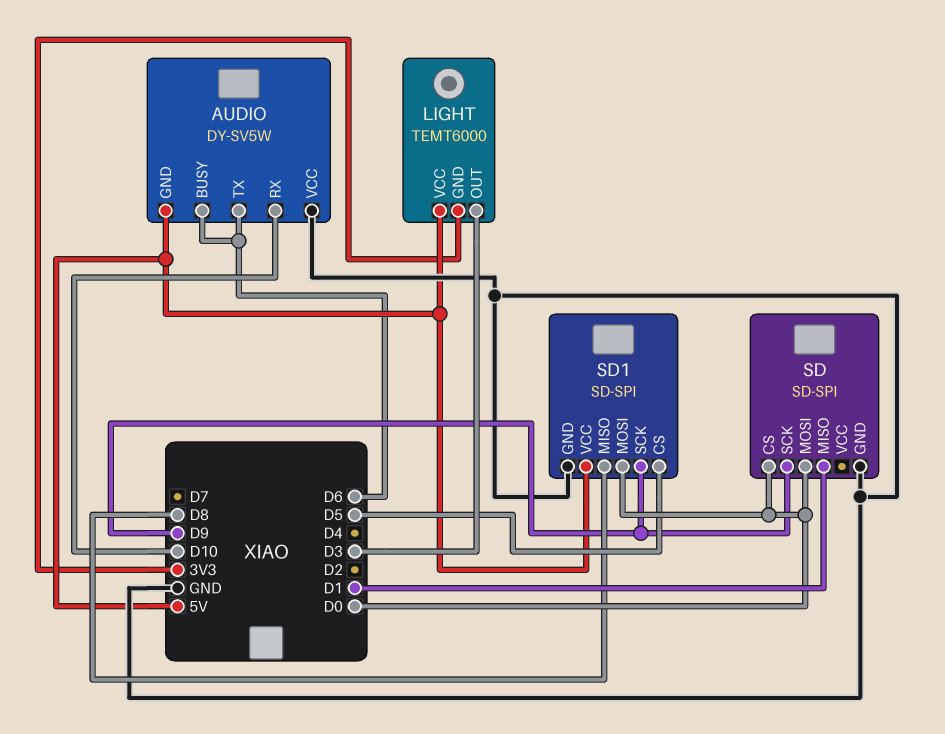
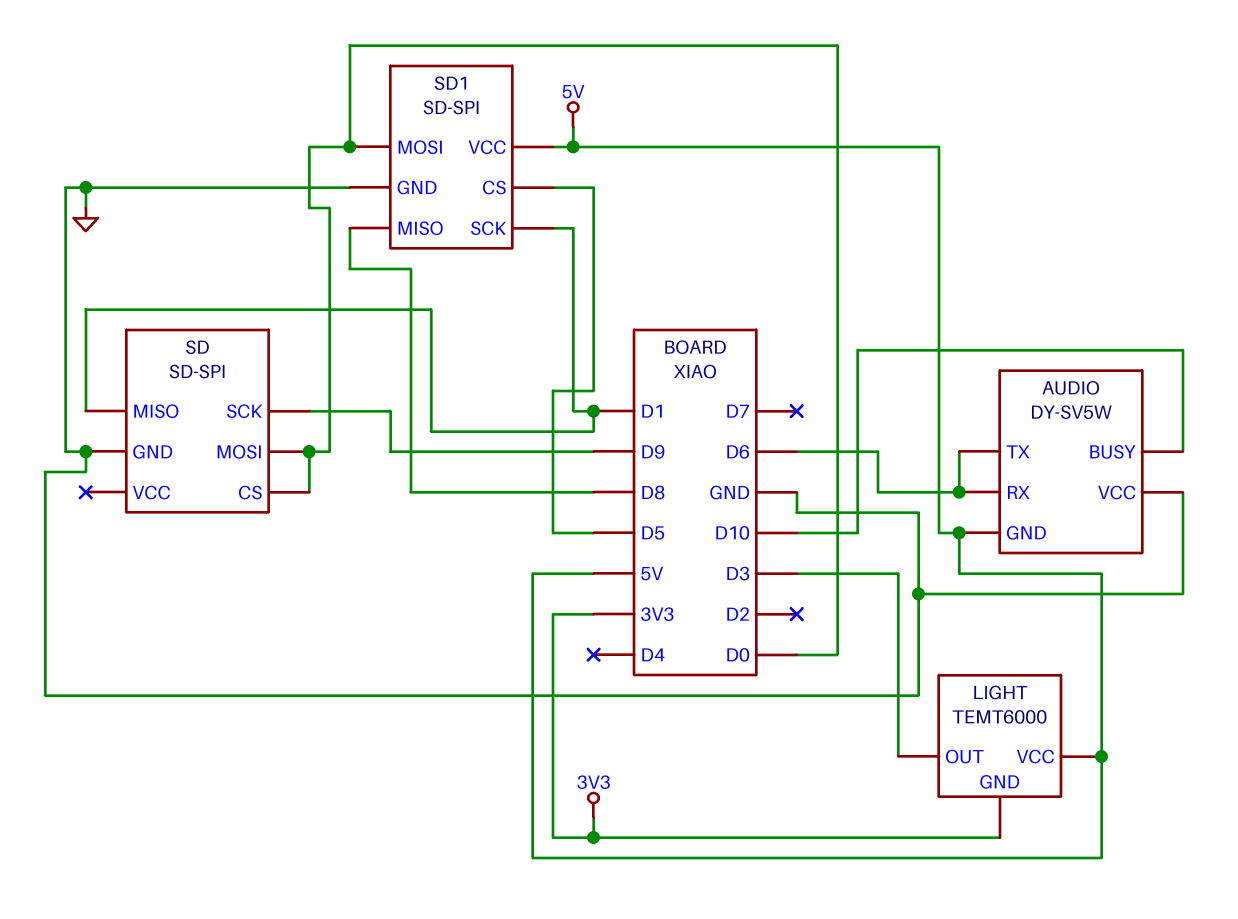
AUDIO pin BUSY: D6 -> D10
AUDIO pin RX: D10 -> D6
SD1 pin SCK: D9 -> D1

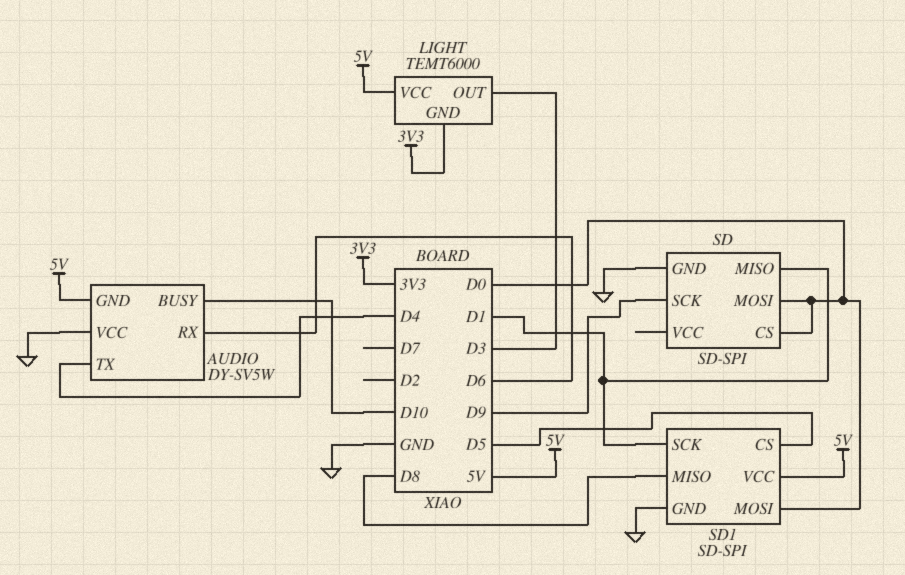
AUDIO pin TX: D6 -> D4

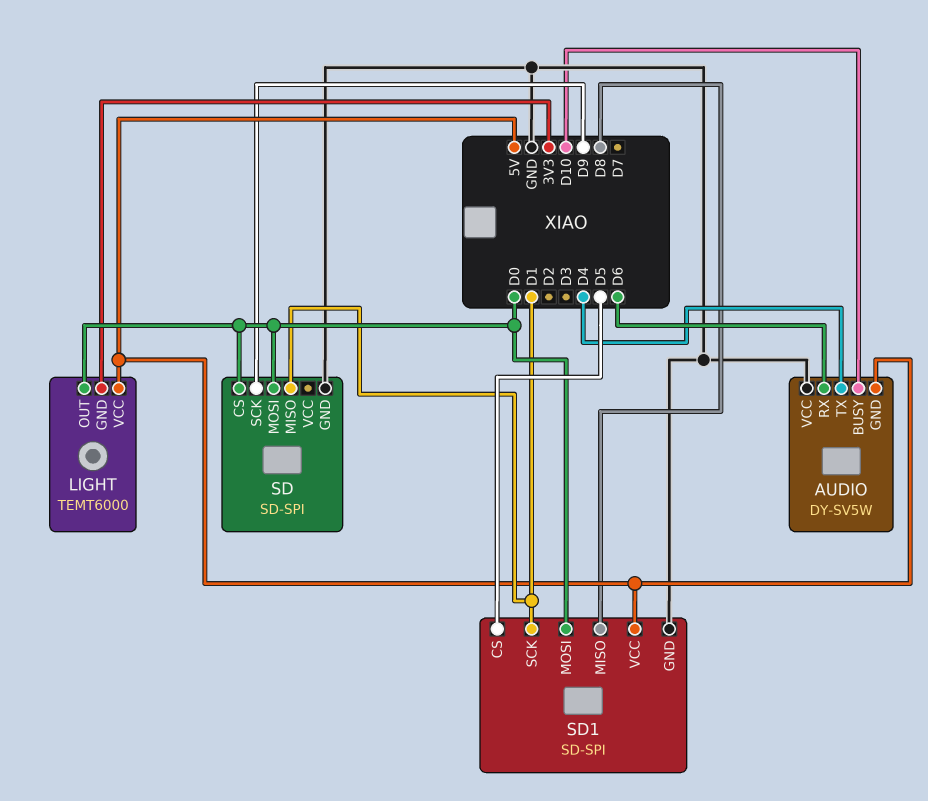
LIGHT pin OUT: D3 -> D0

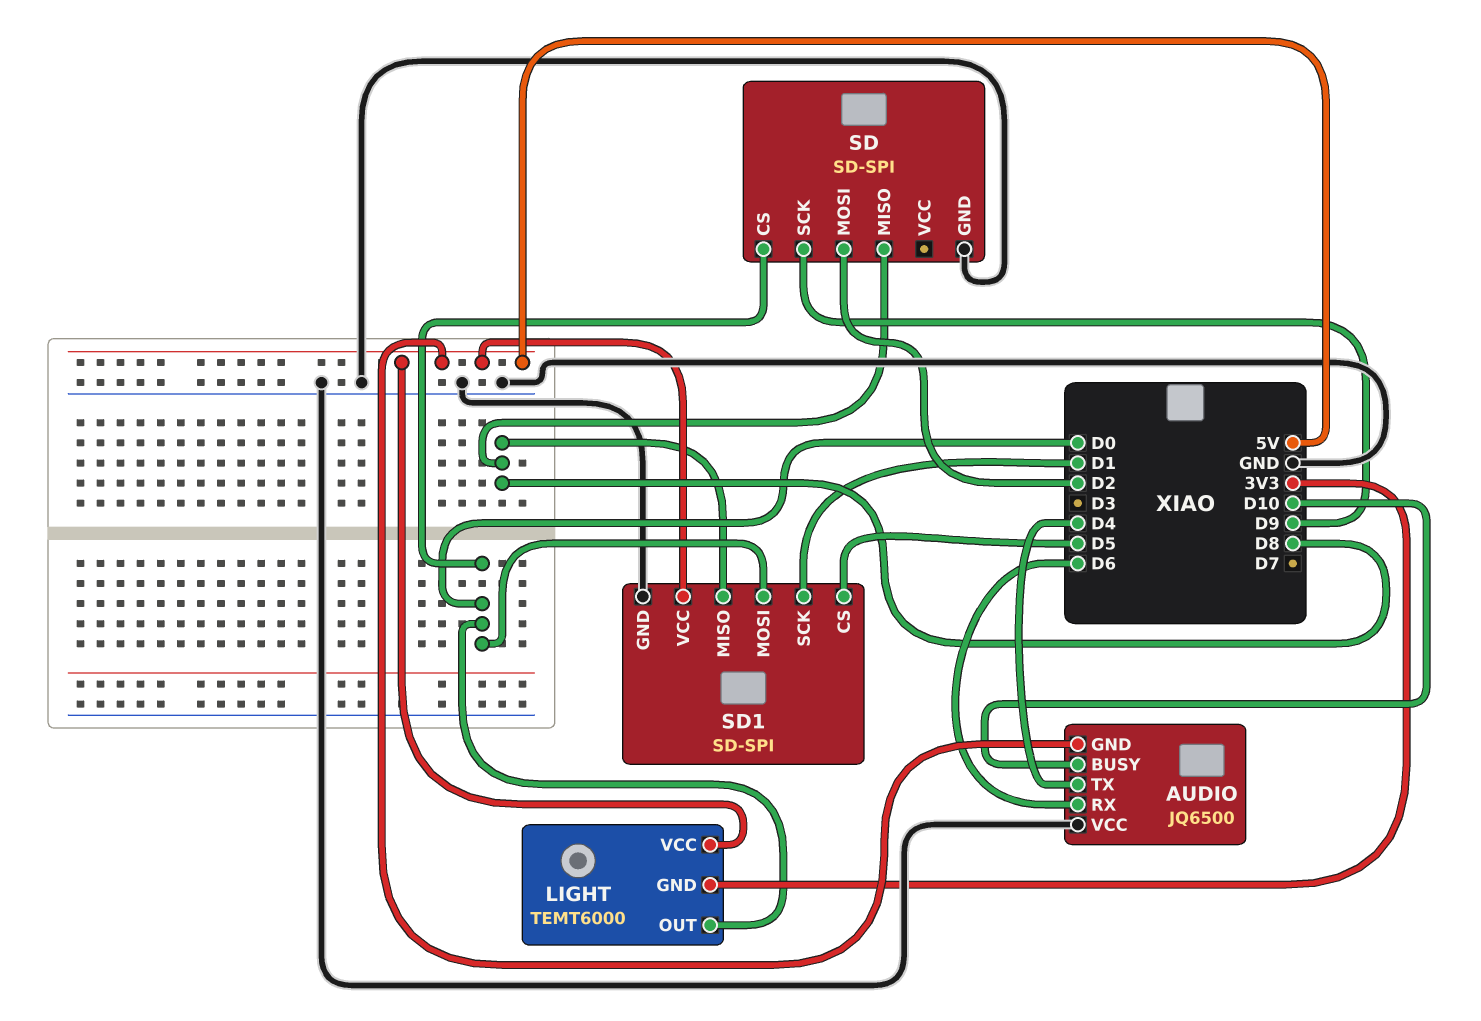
AUDIO: DY-SV5W -> JQ6500
SD pin MISO: D1 -> D8
SD pin MOSI: D0 -> D2

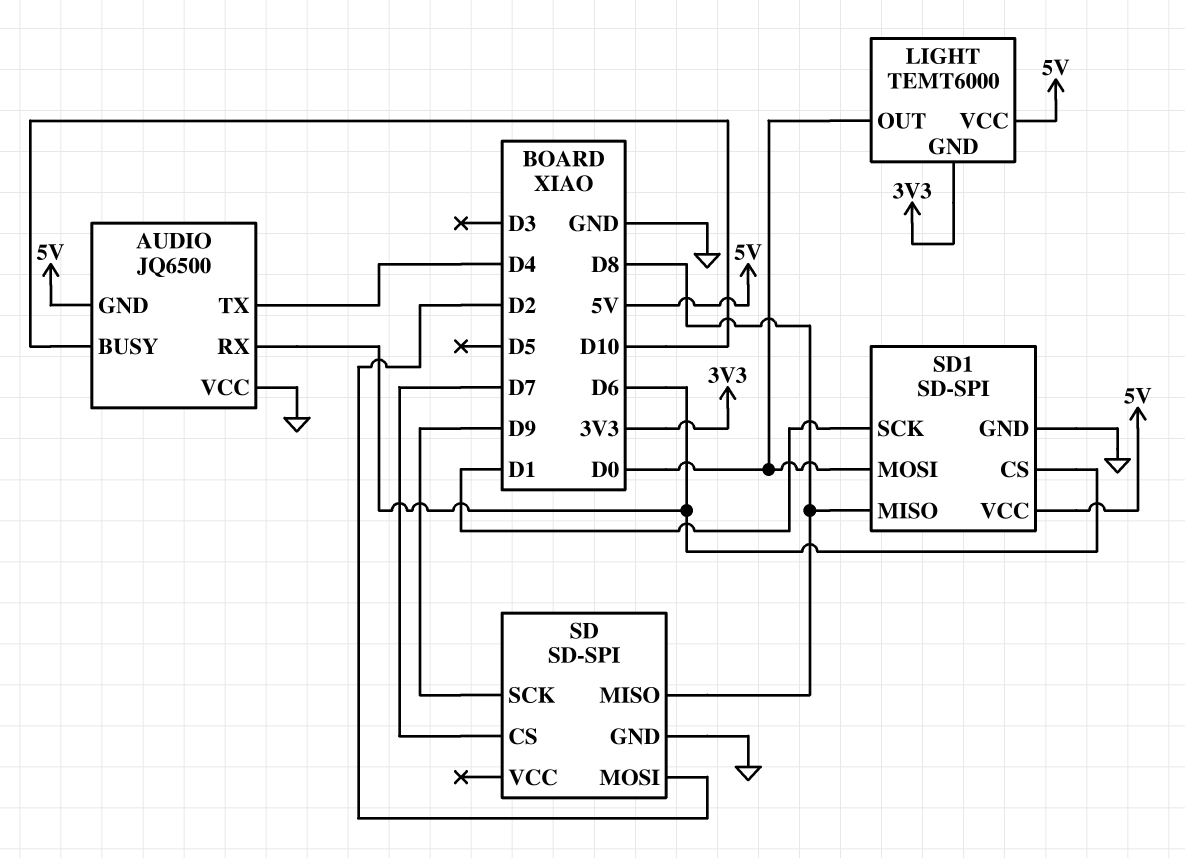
SD pin CS: D0 -> D7
SD1 pin CS: D5 -> D6

